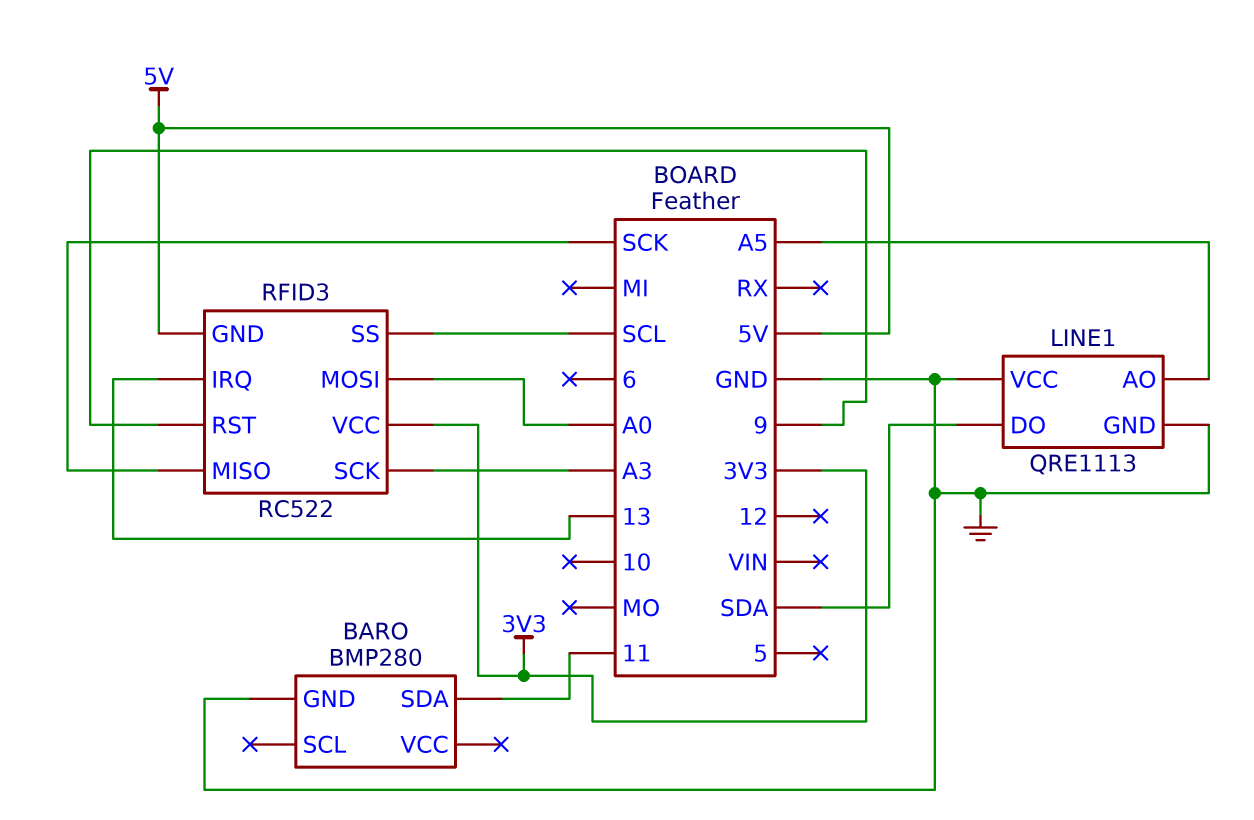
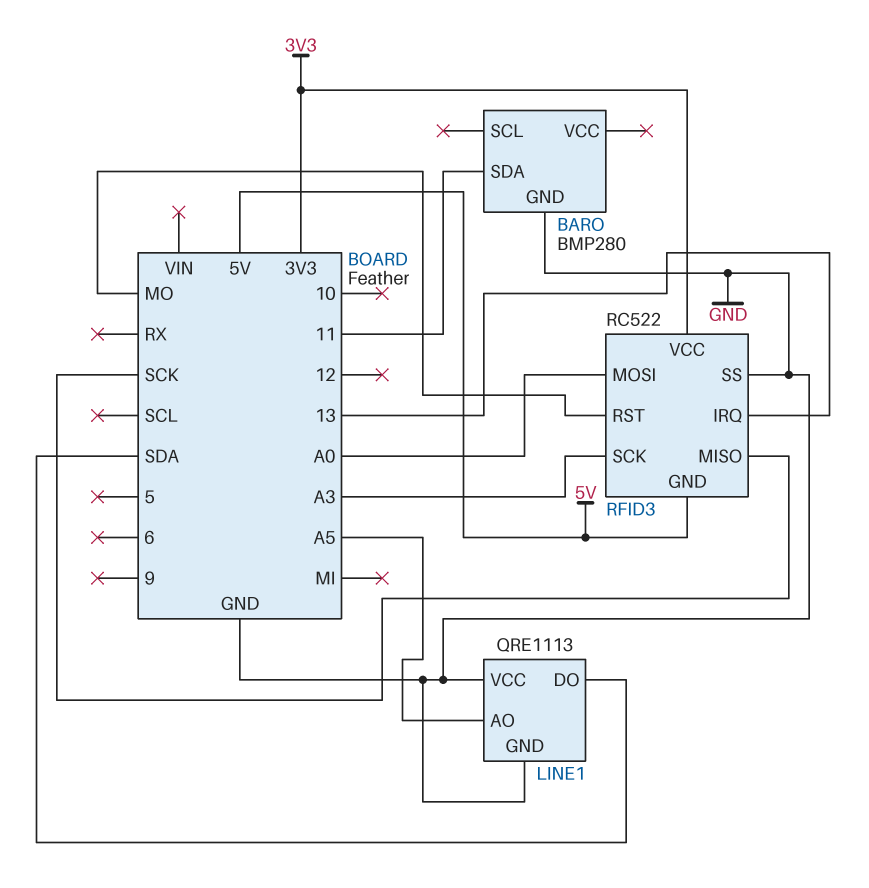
RFID3 pin RST: 9 -> MO
RFID3 pin SS: SCL -> GND

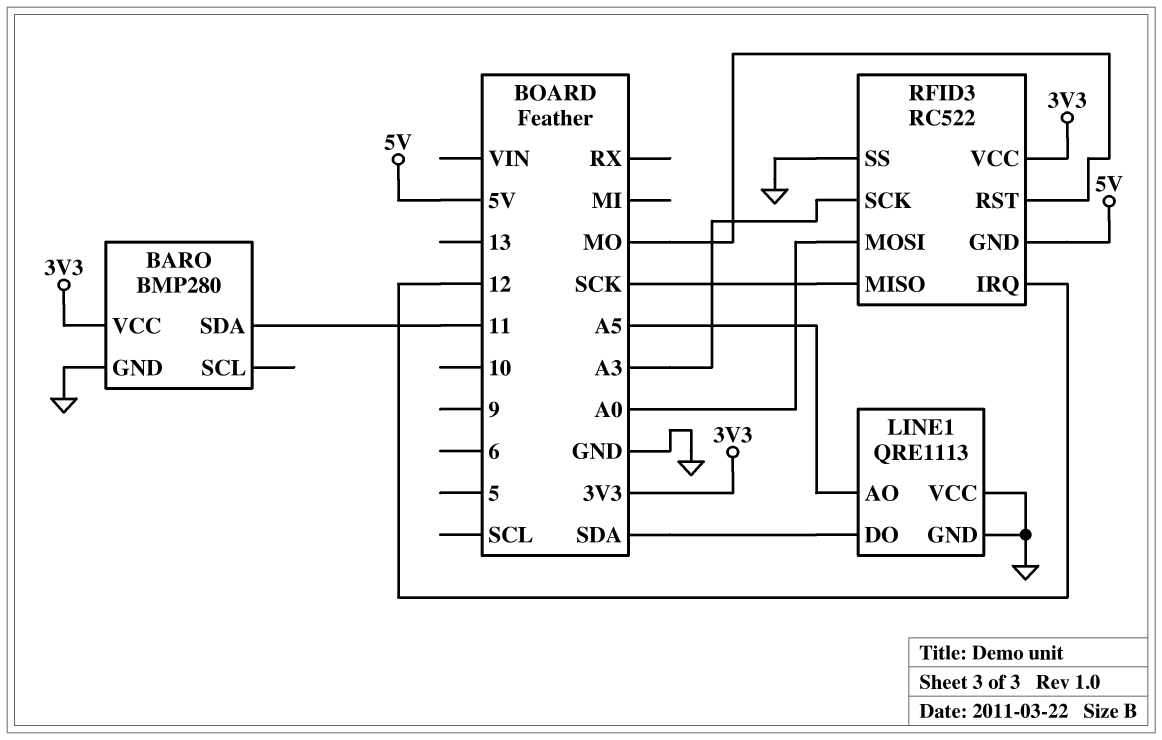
BARO pin VCC: none -> 3V3
RFID3 pin IRQ: 13 -> 12

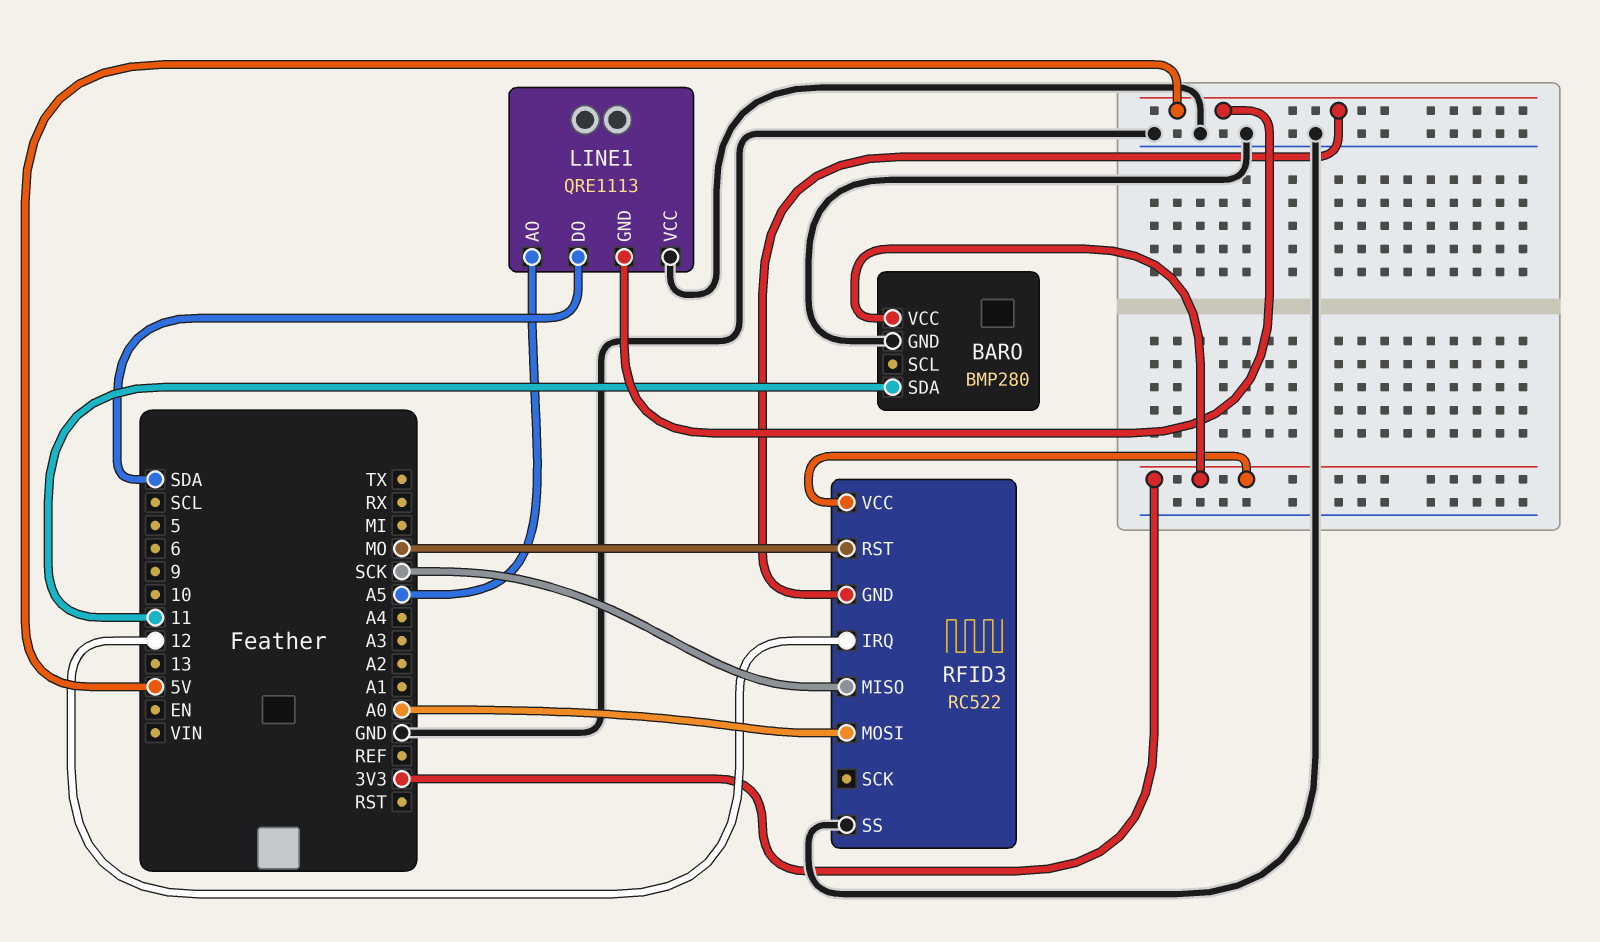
LINE1 pin GND: GND -> 5V
RFID3 pin SCK: A3 -> none

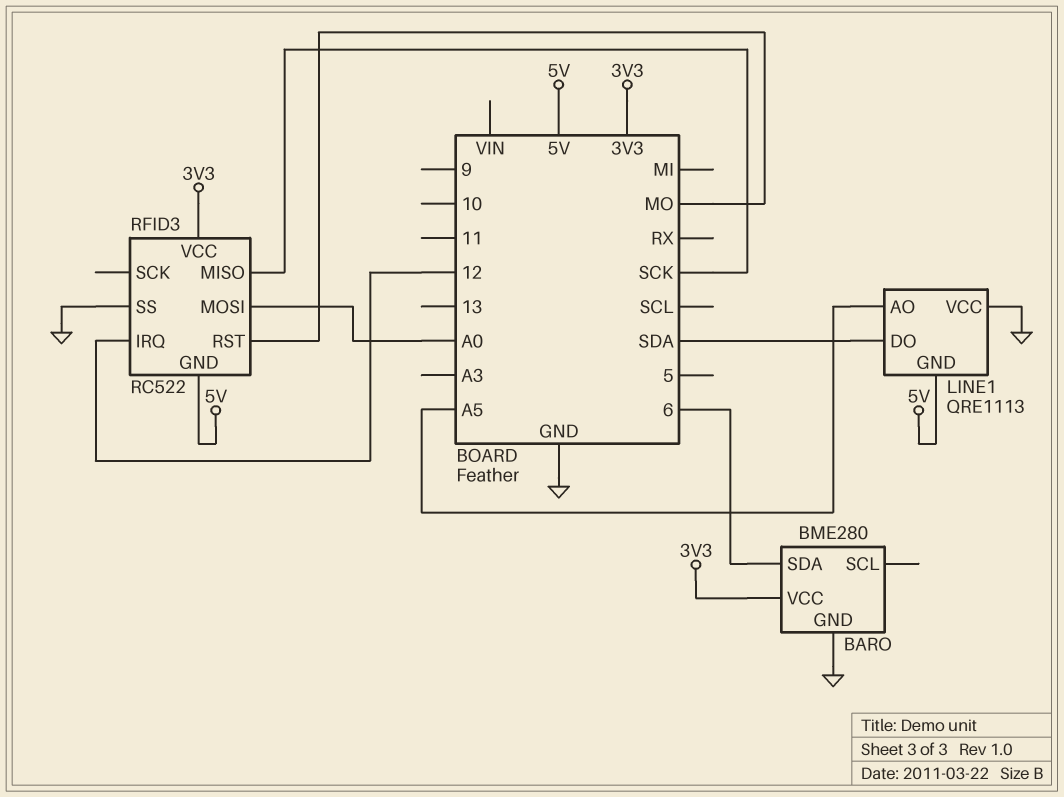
BARO: BMP280 -> BME280
BARO pin SDA: 11 -> 6

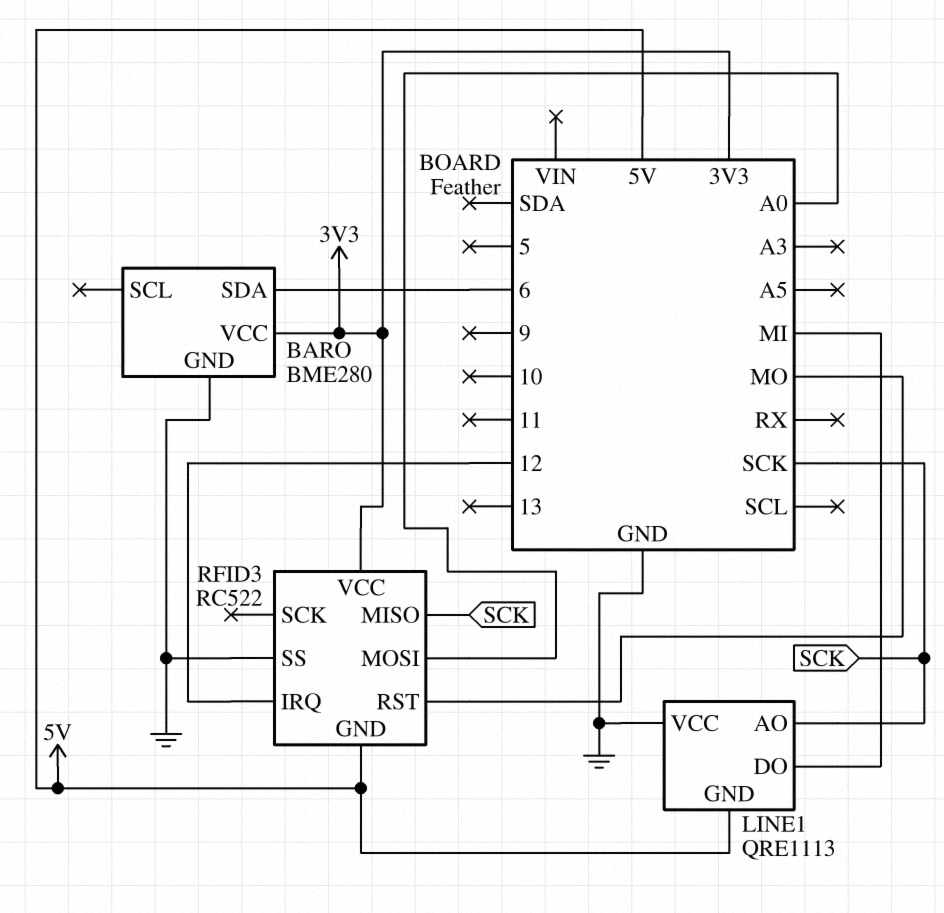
LINE1 pin AO: A5 -> SCK
LINE1 pin DO: SDA -> MI

